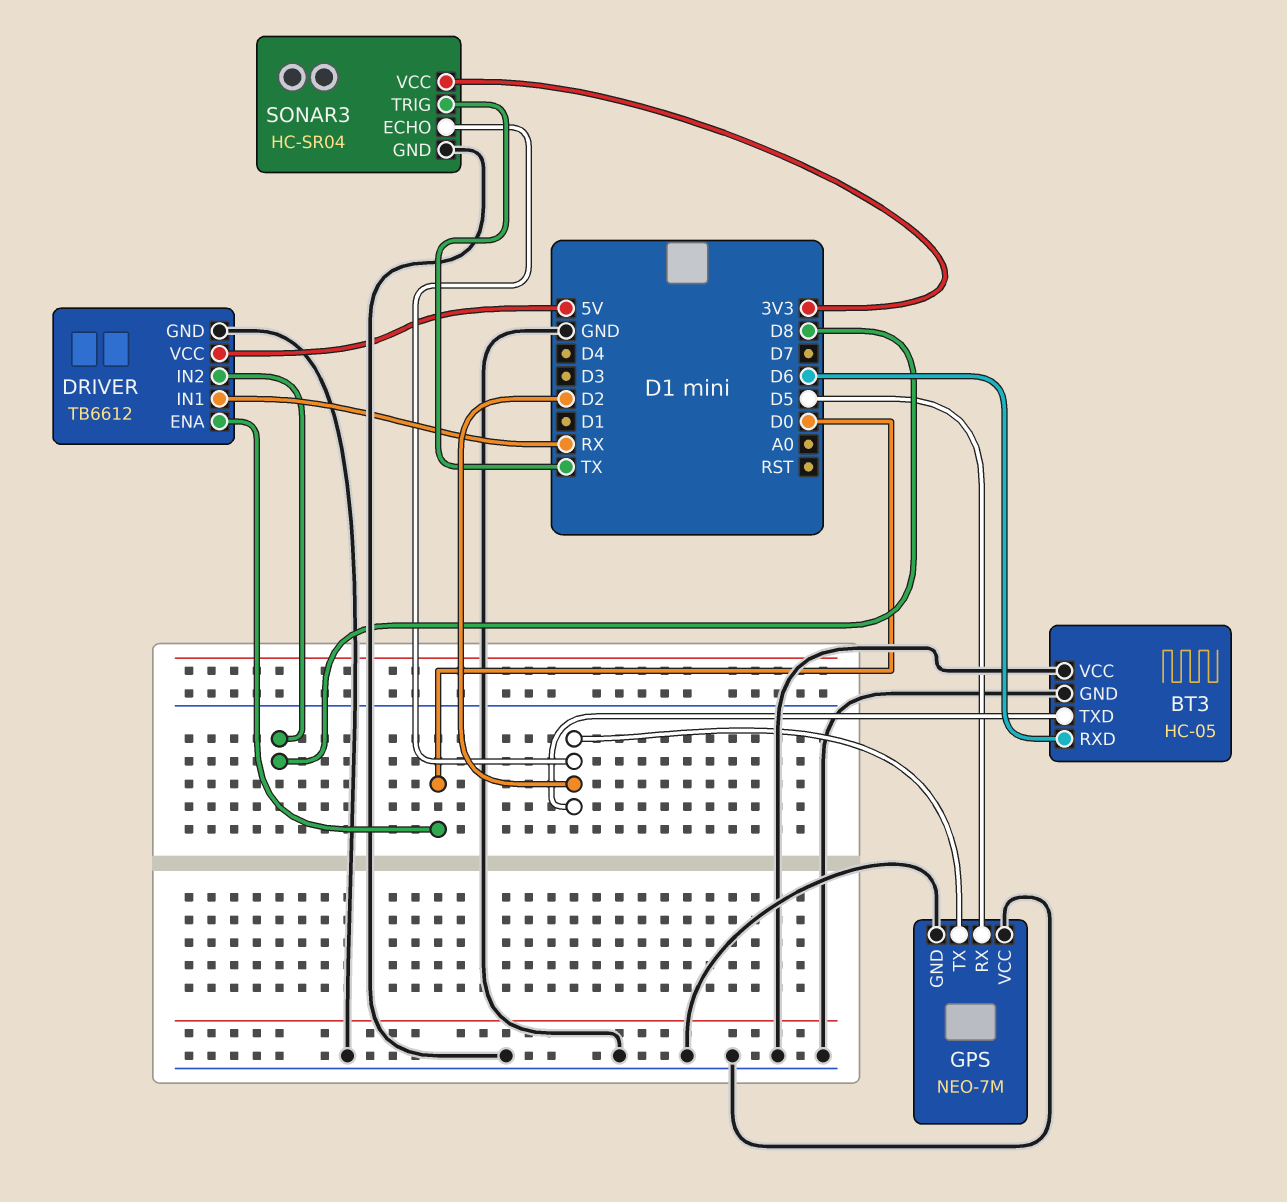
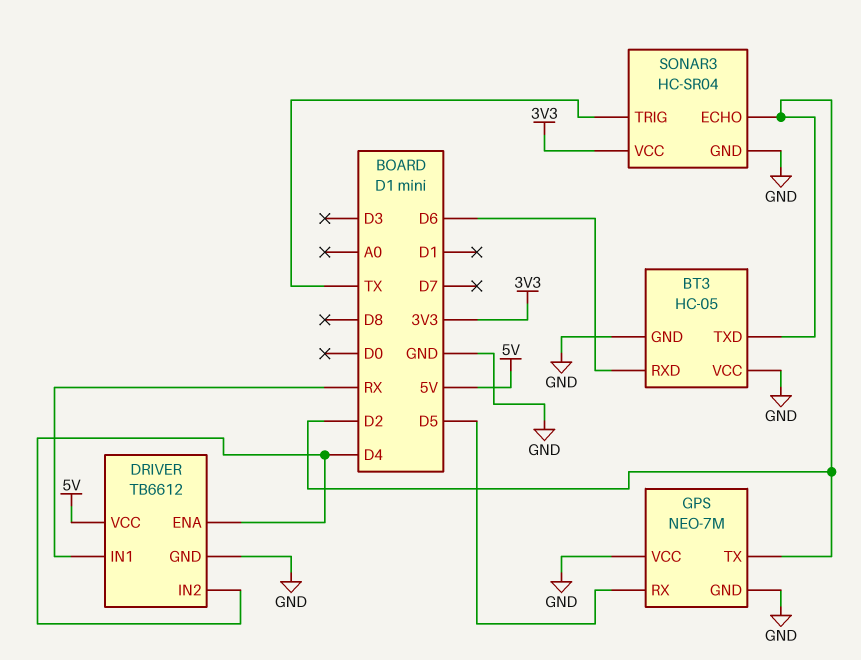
DRIVER pin ENA: D0 -> D4
DRIVER pin IN2: D8 -> D4

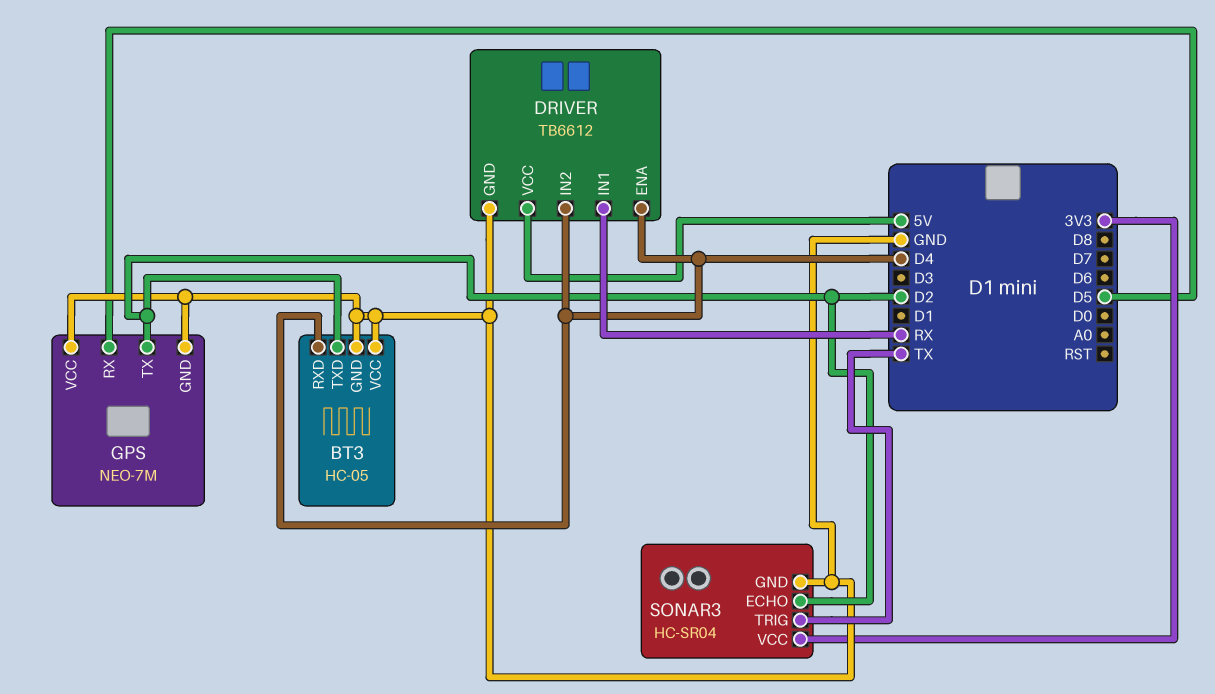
BT3 pin RXD: D6 -> D4

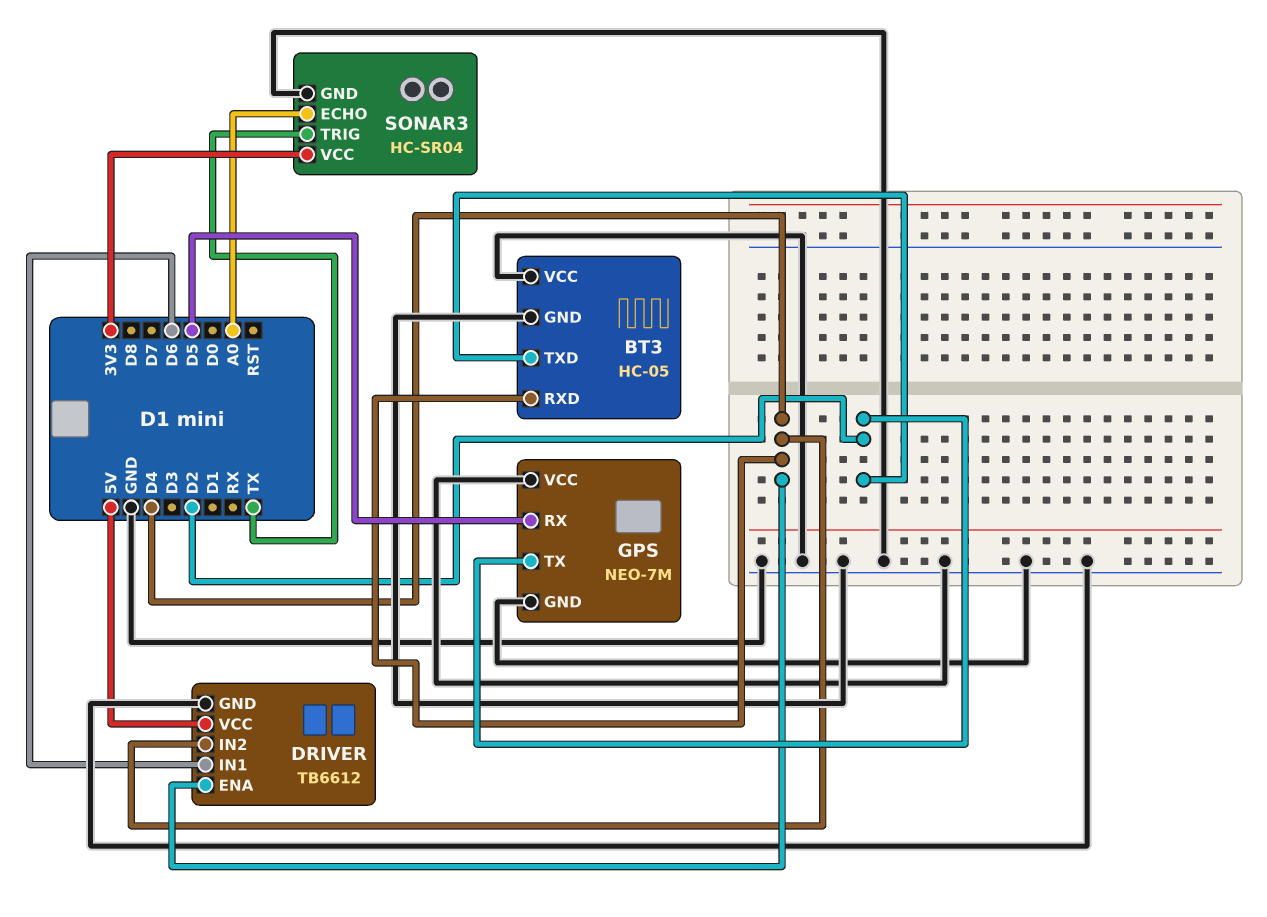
DRIVER pin IN1: RX -> D6
SONAR3 pin ECHO: D2 -> A0

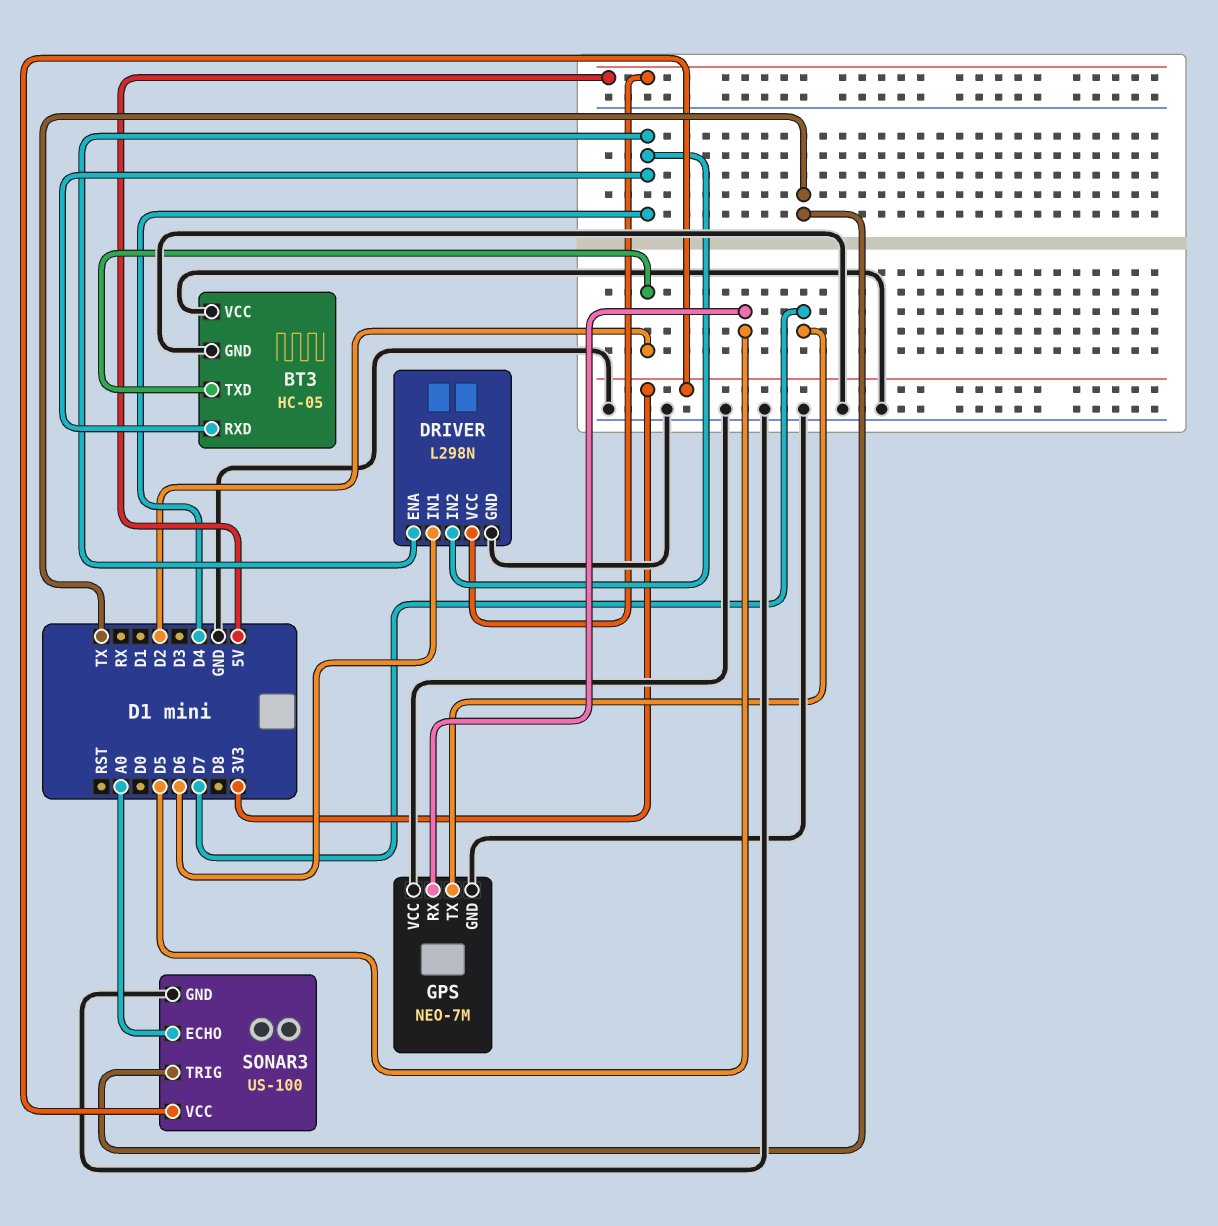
DRIVER: TB6612 -> L298N
GPS pin TX: D2 -> D7
SONAR3: HC-SR04 -> US-100

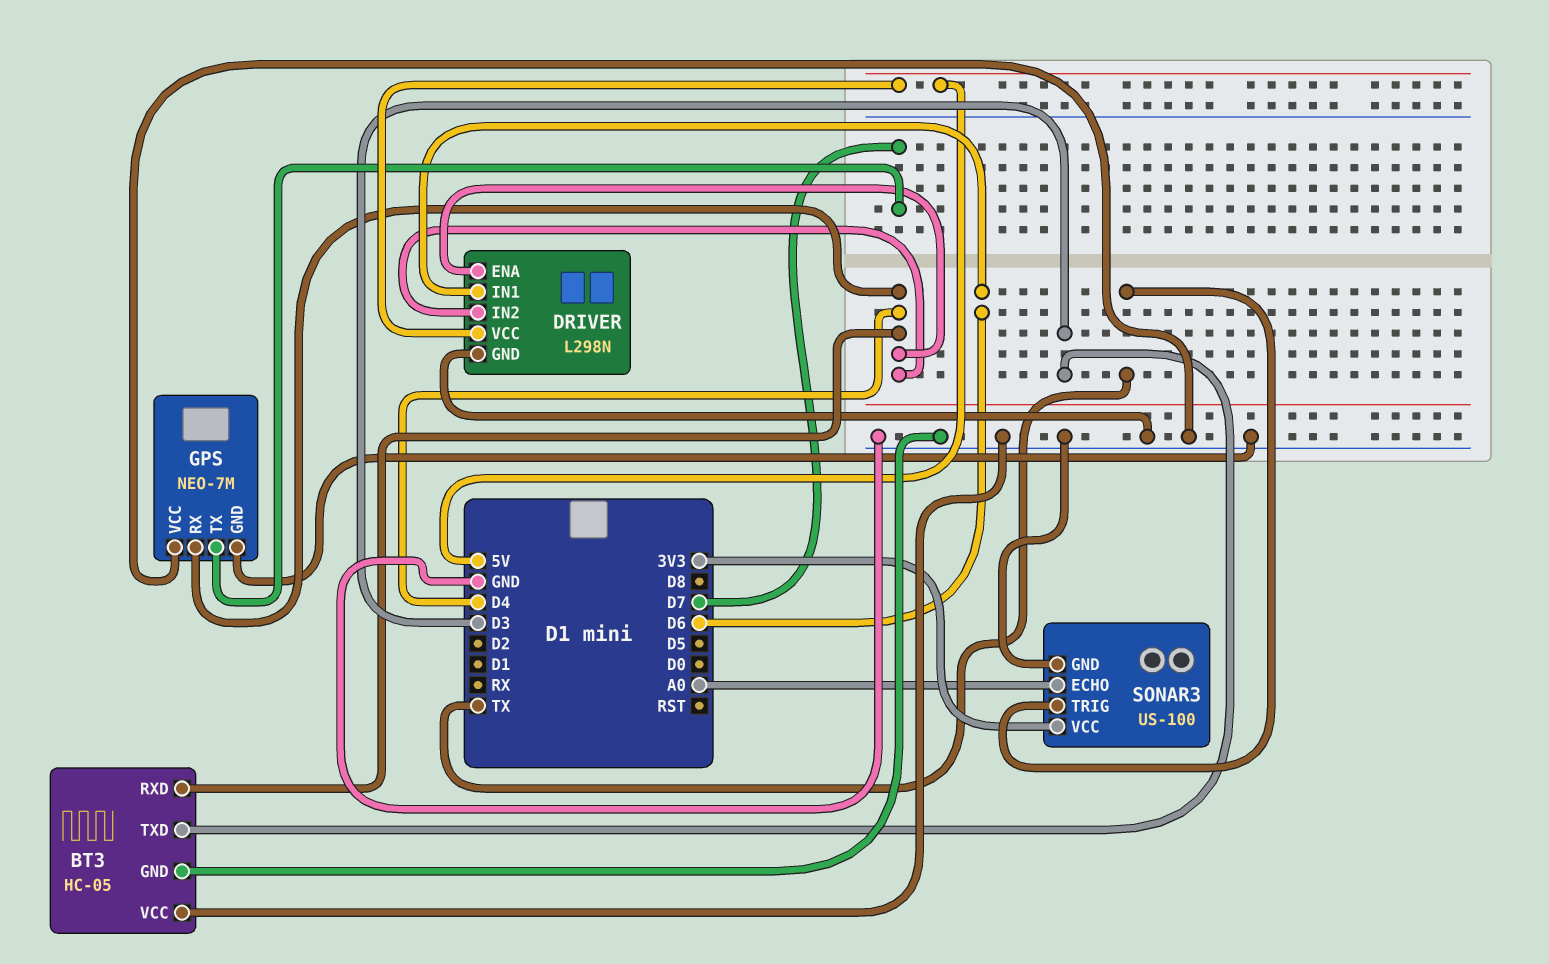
BT3 pin TXD: D2 -> D3
GPS pin RX: D5 -> D4

